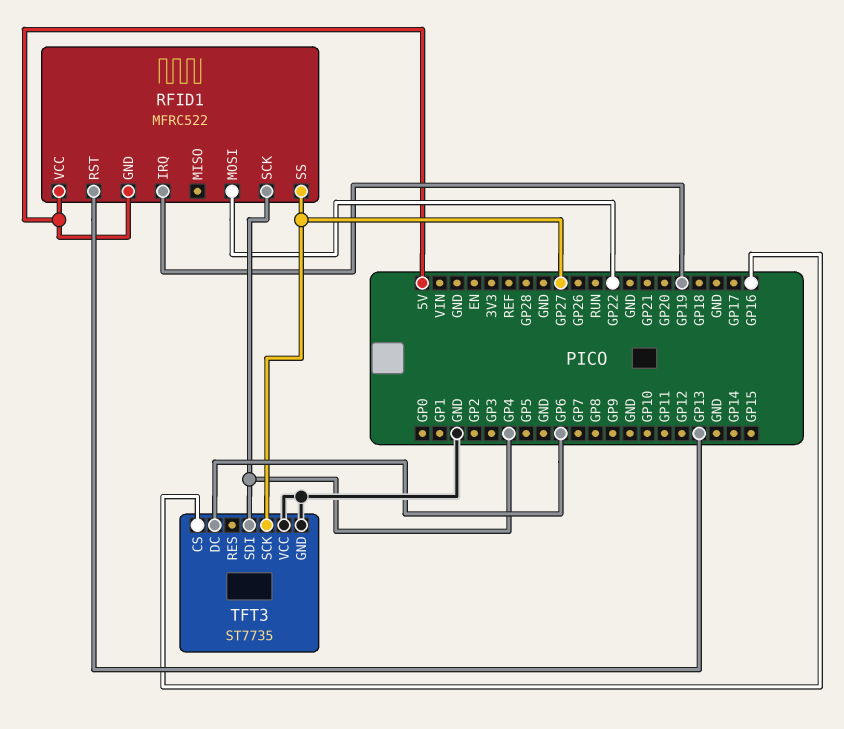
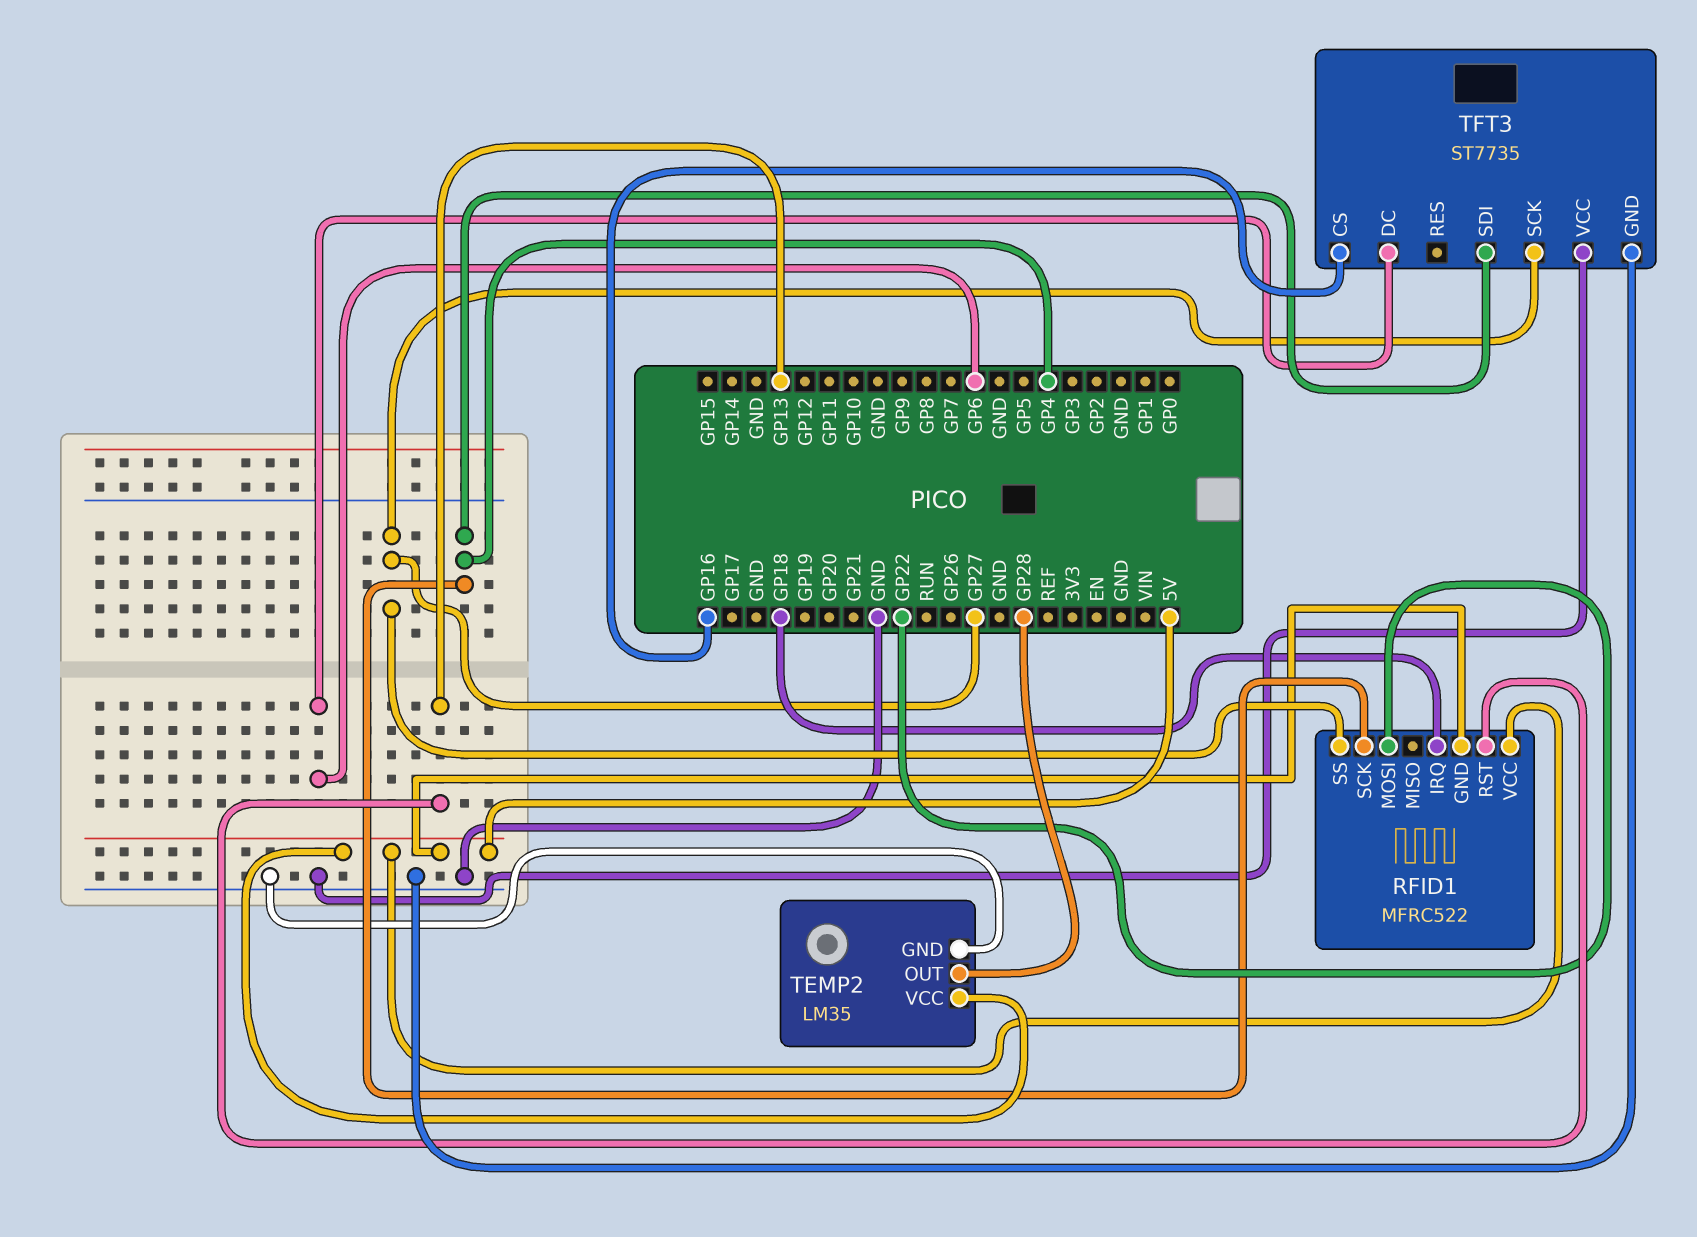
RFID1 pin IRQ: GP19 -> GP18
TEMP2: none -> LM35
TEMP2 pin GND: none -> GND
TEMP2 pin OUT: none -> GP28
TEMP2 pin VCC: none -> 5V

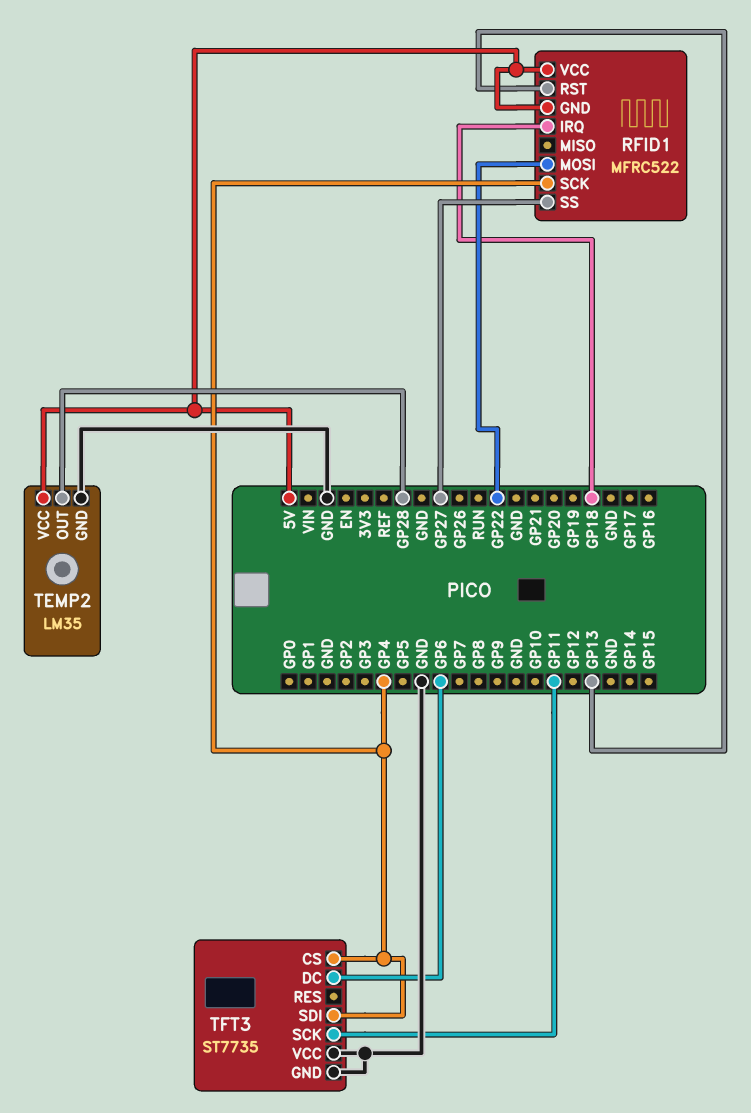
TFT3 pin CS: GP16 -> GP4
TFT3 pin SCK: GP27 -> GP11

